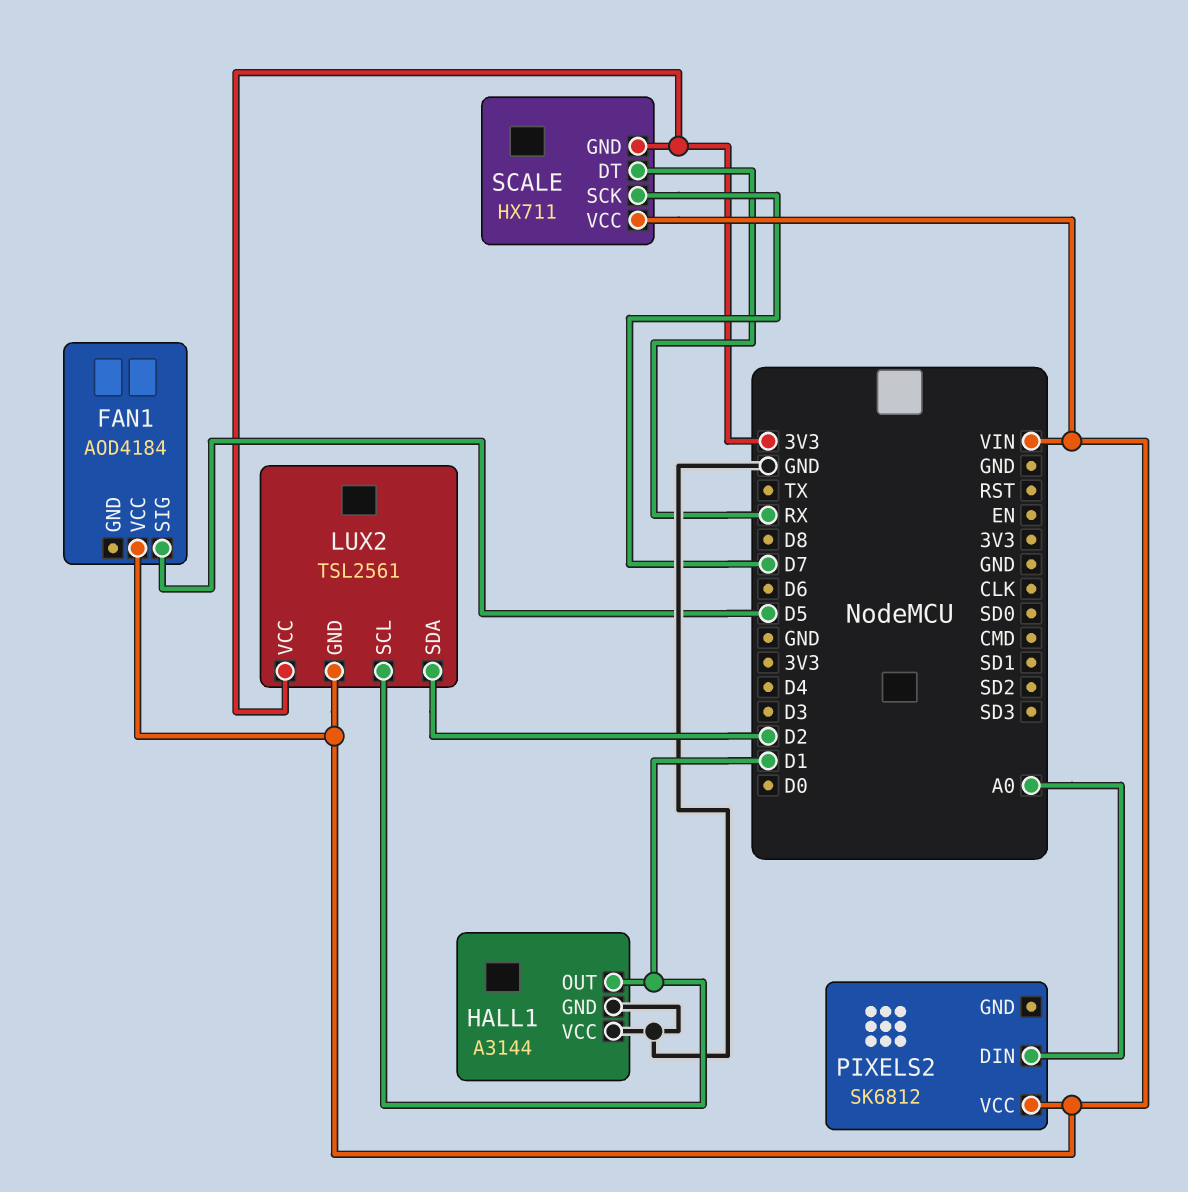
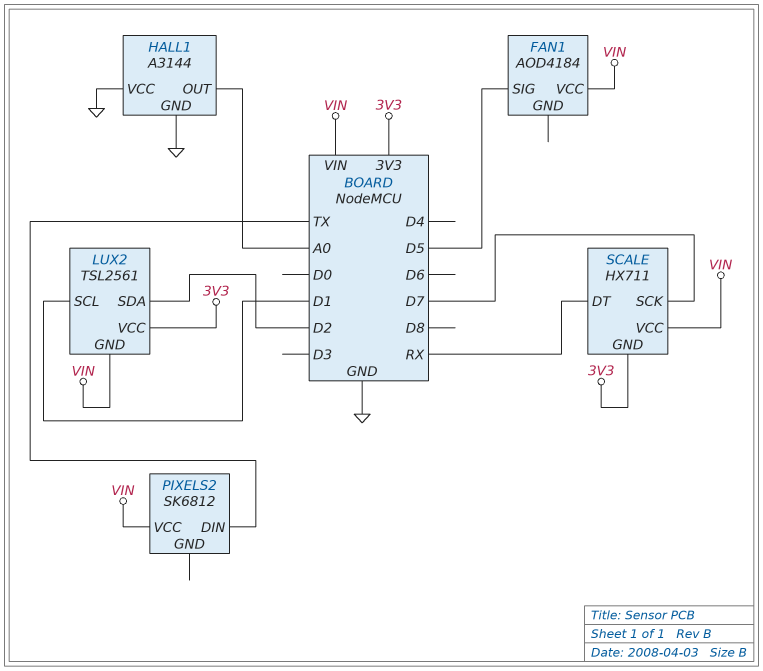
HALL1 pin OUT: D1 -> A0
PIXELS2 pin DIN: A0 -> TX

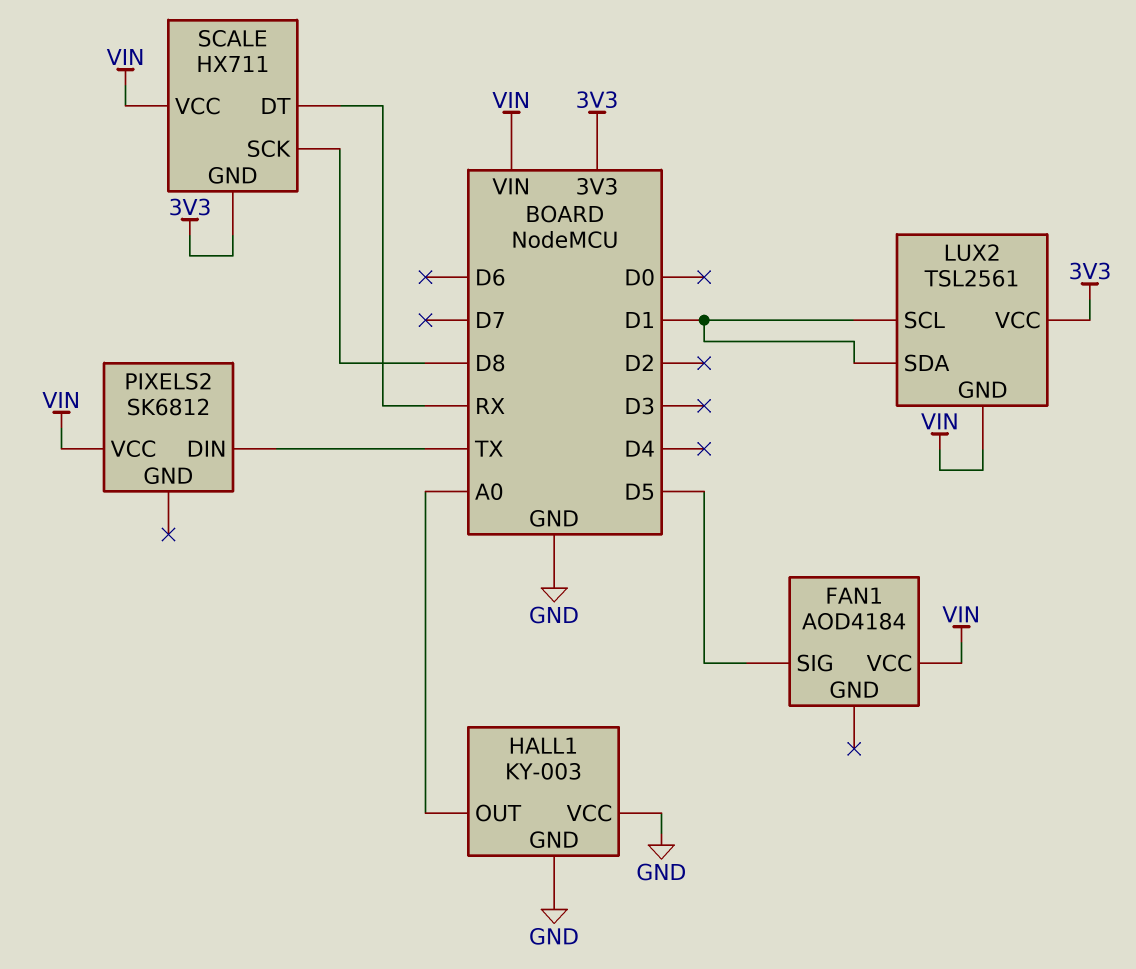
HALL1: A3144 -> KY-003
LUX2 pin SDA: D2 -> D1
SCALE pin SCK: D7 -> D8

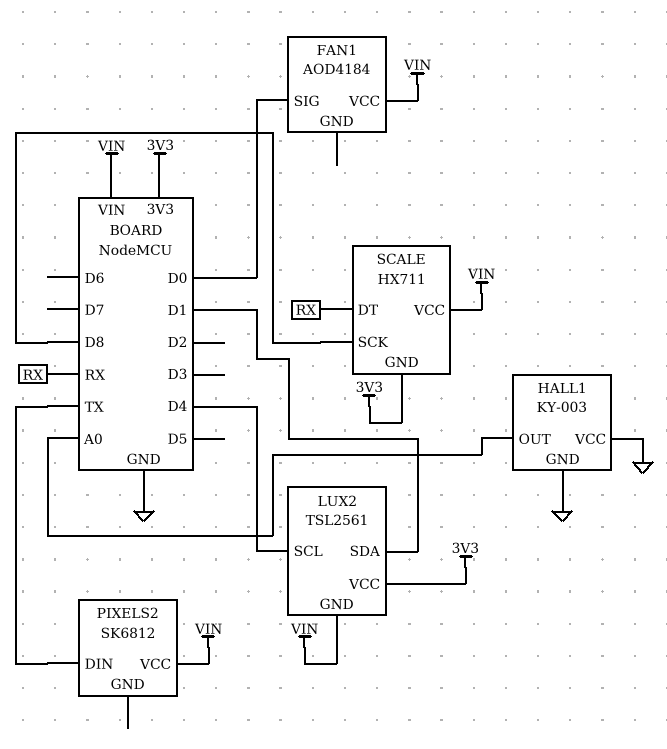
FAN1 pin SIG: D5 -> D0
LUX2 pin SCL: D1 -> D4

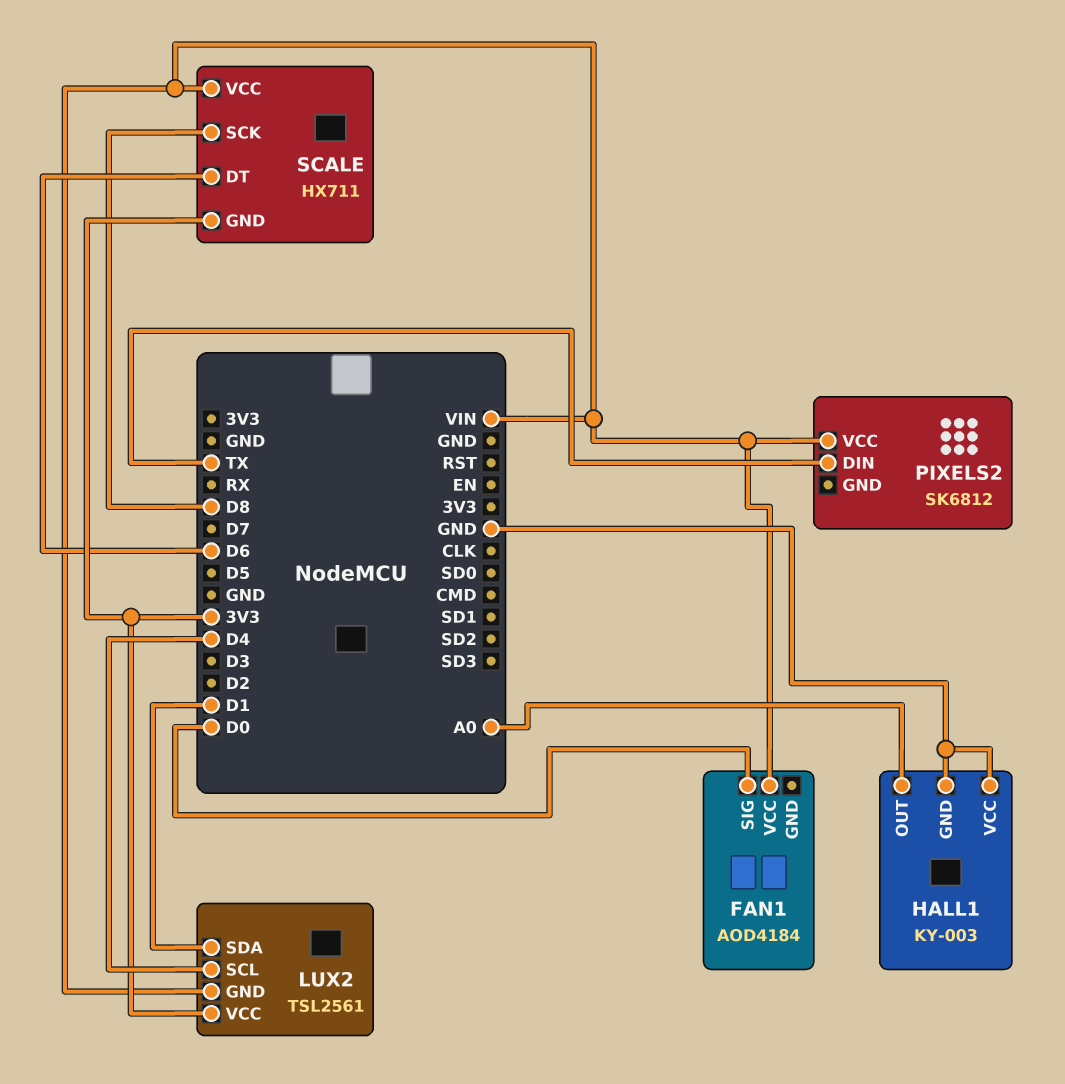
SCALE pin DT: RX -> D6

